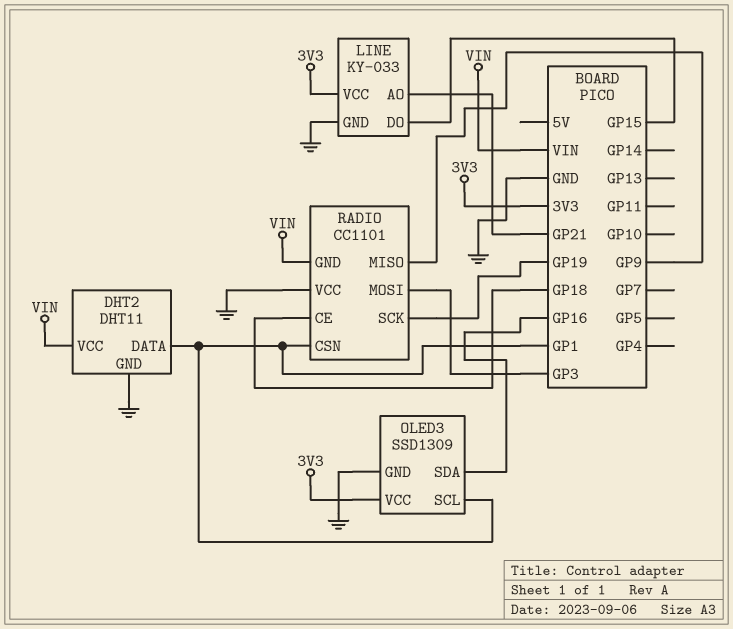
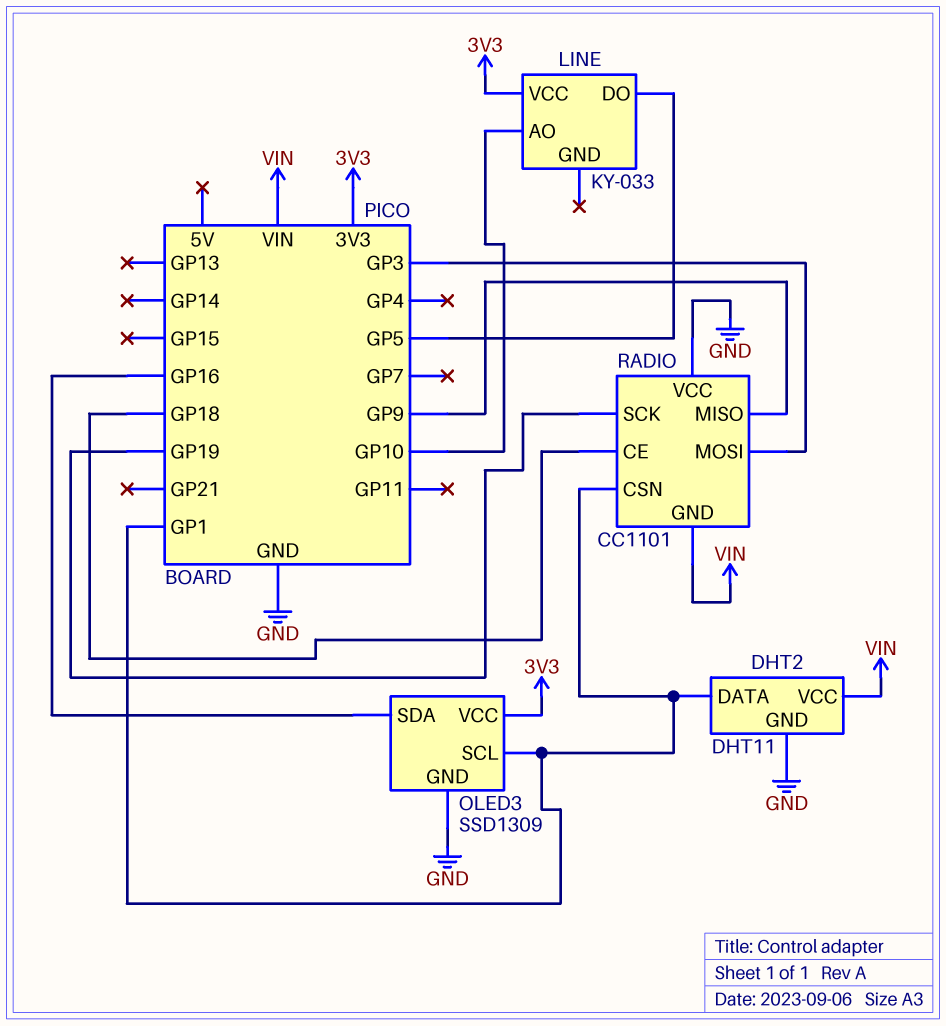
LINE pin AO: GP21 -> GP10
LINE pin DO: GP15 -> GP5
LINE pin GND: GND -> none

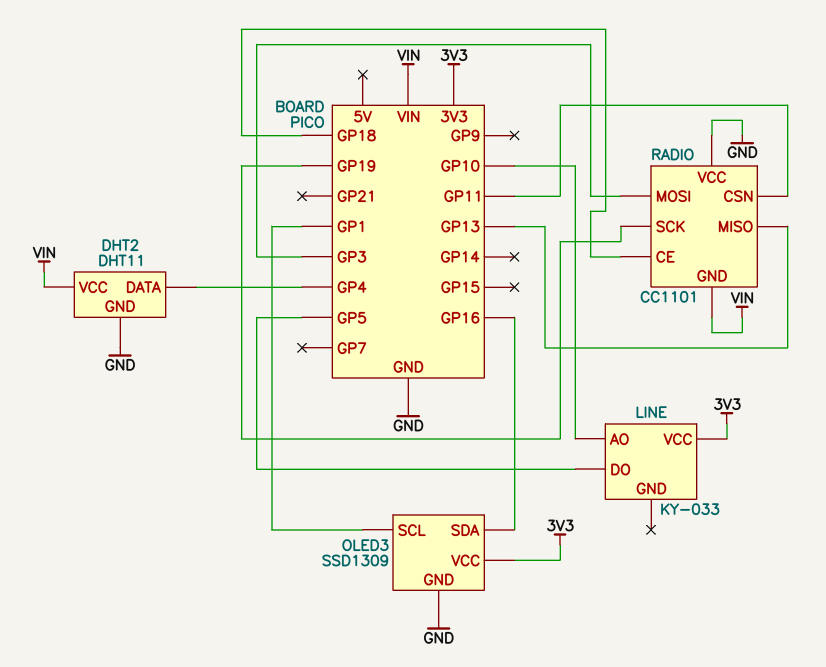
DHT2 pin DATA: GP1 -> GP4
RADIO pin CSN: GP1 -> GP11
RADIO pin MISO: GP9 -> GP13

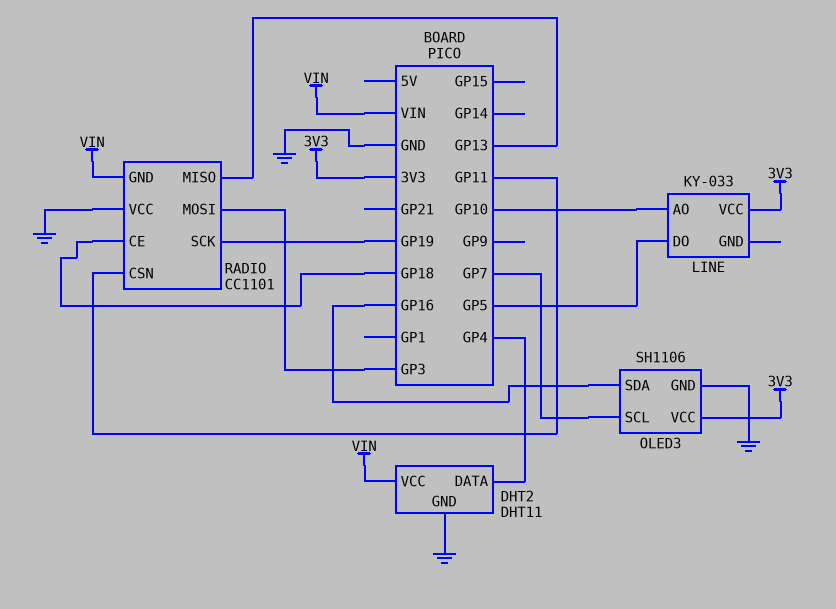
OLED3: SSD1309 -> SH1106
OLED3 pin SCL: GP1 -> GP7

